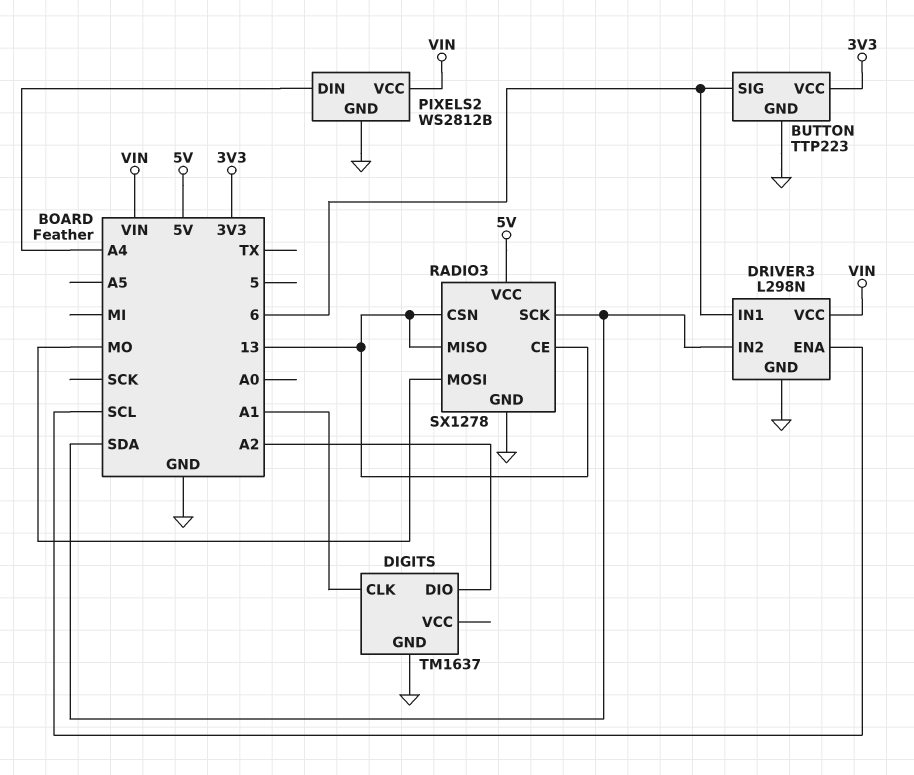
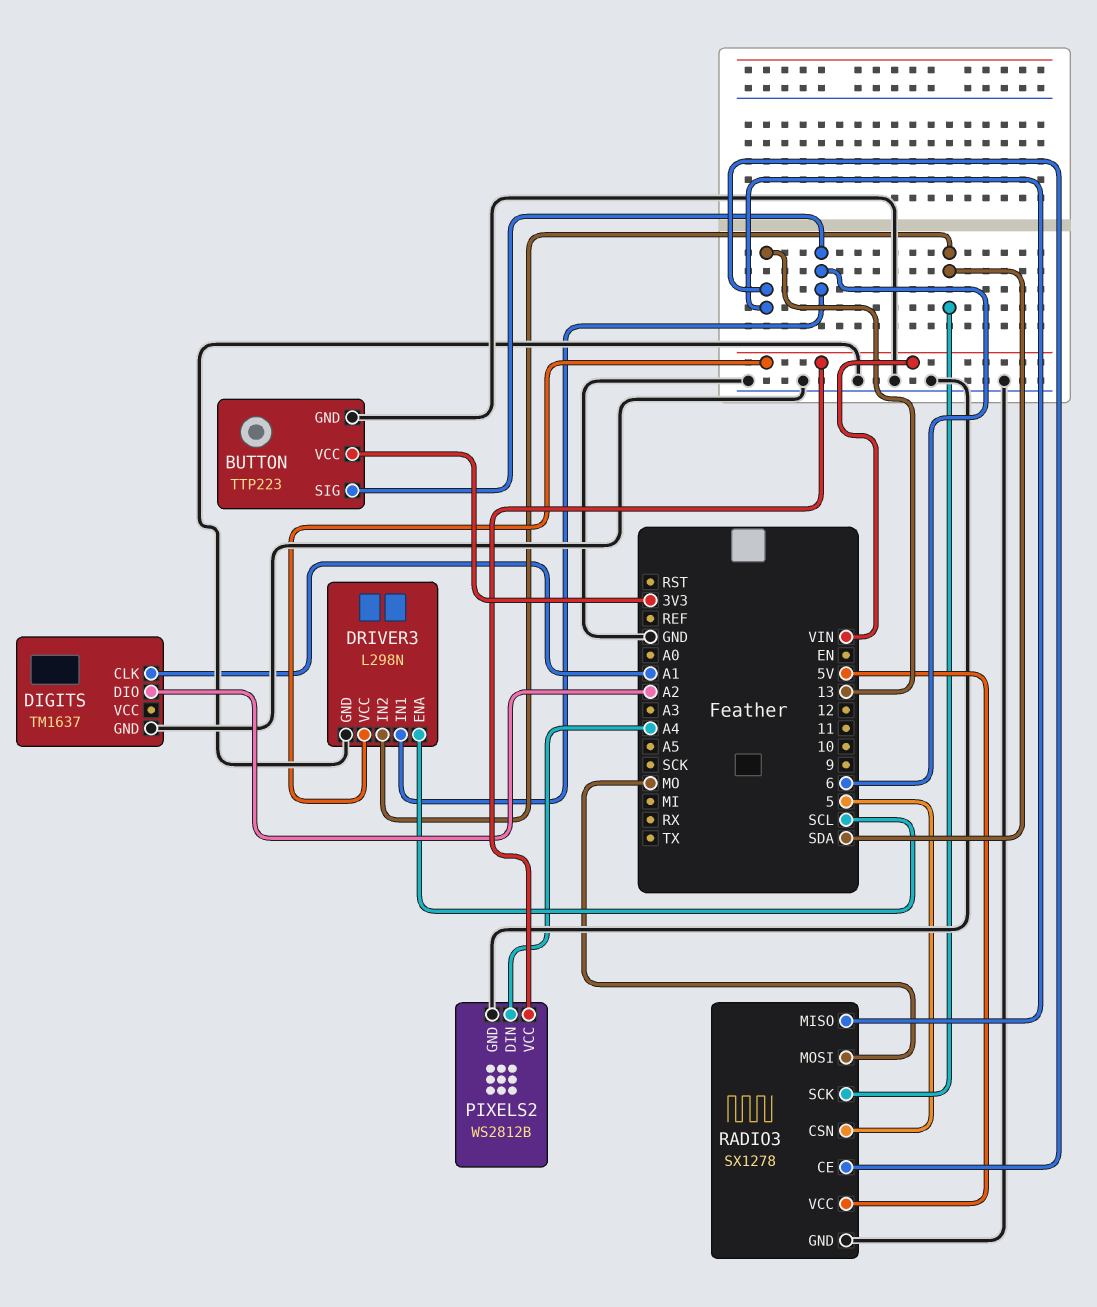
RADIO3 pin CSN: 13 -> 5

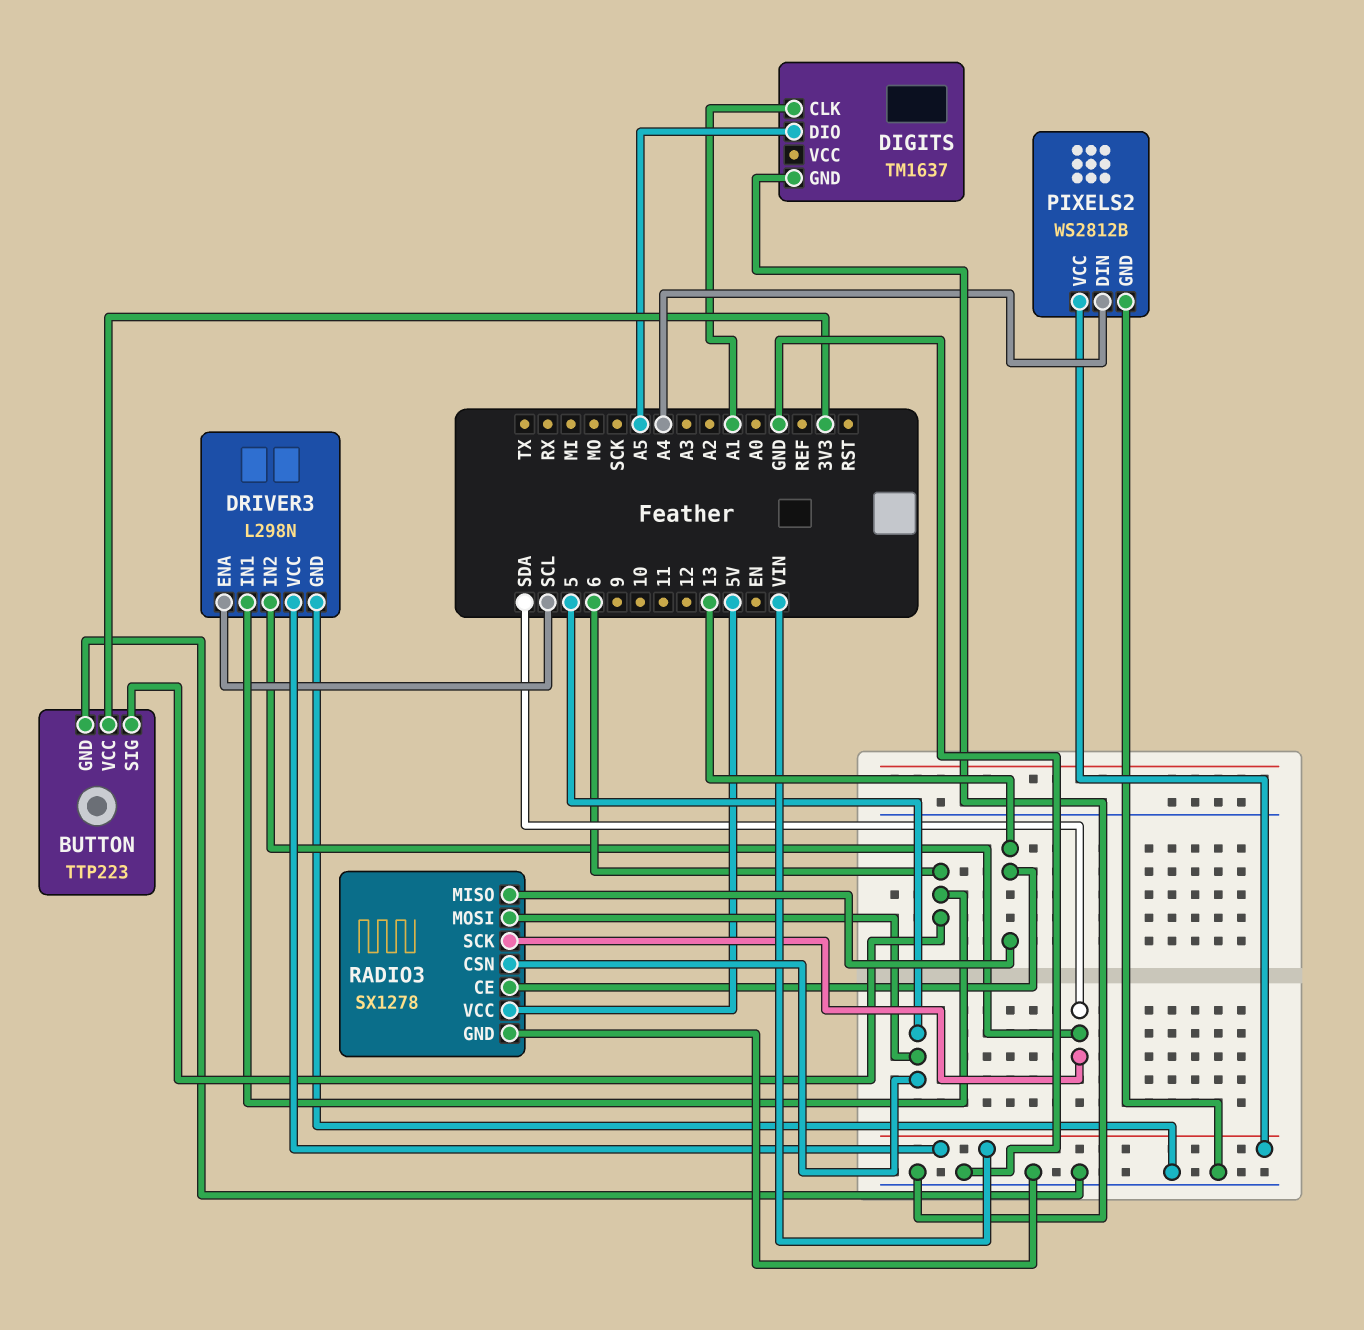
DIGITS pin DIO: A2 -> A5
RADIO3 pin MOSI: MO -> 5

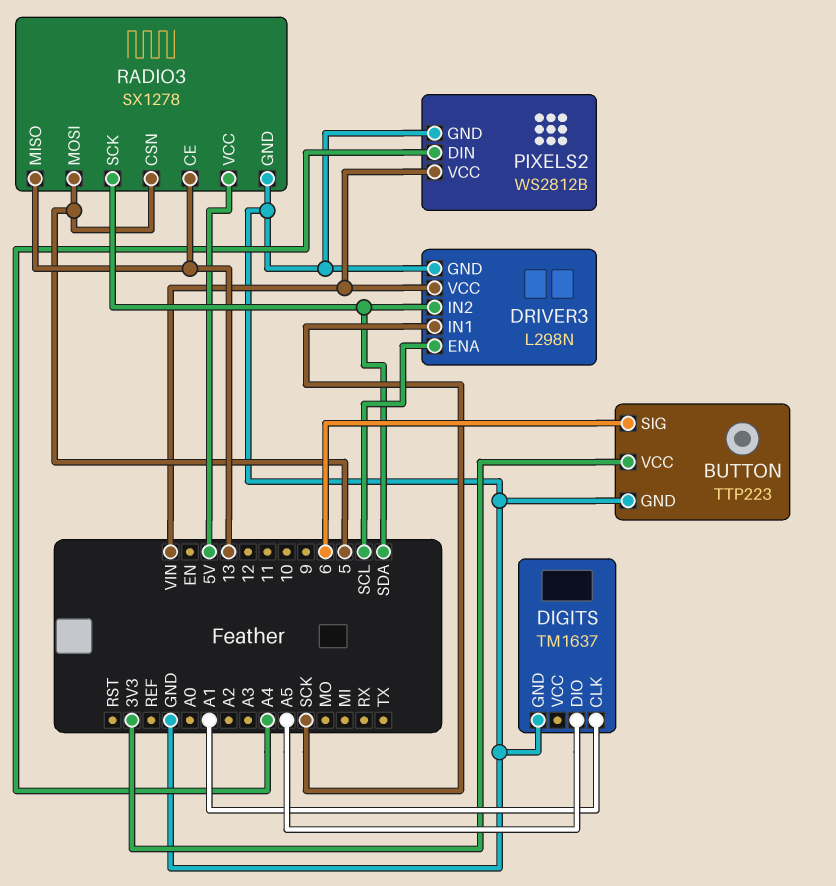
DRIVER3 pin IN1: 6 -> SCK

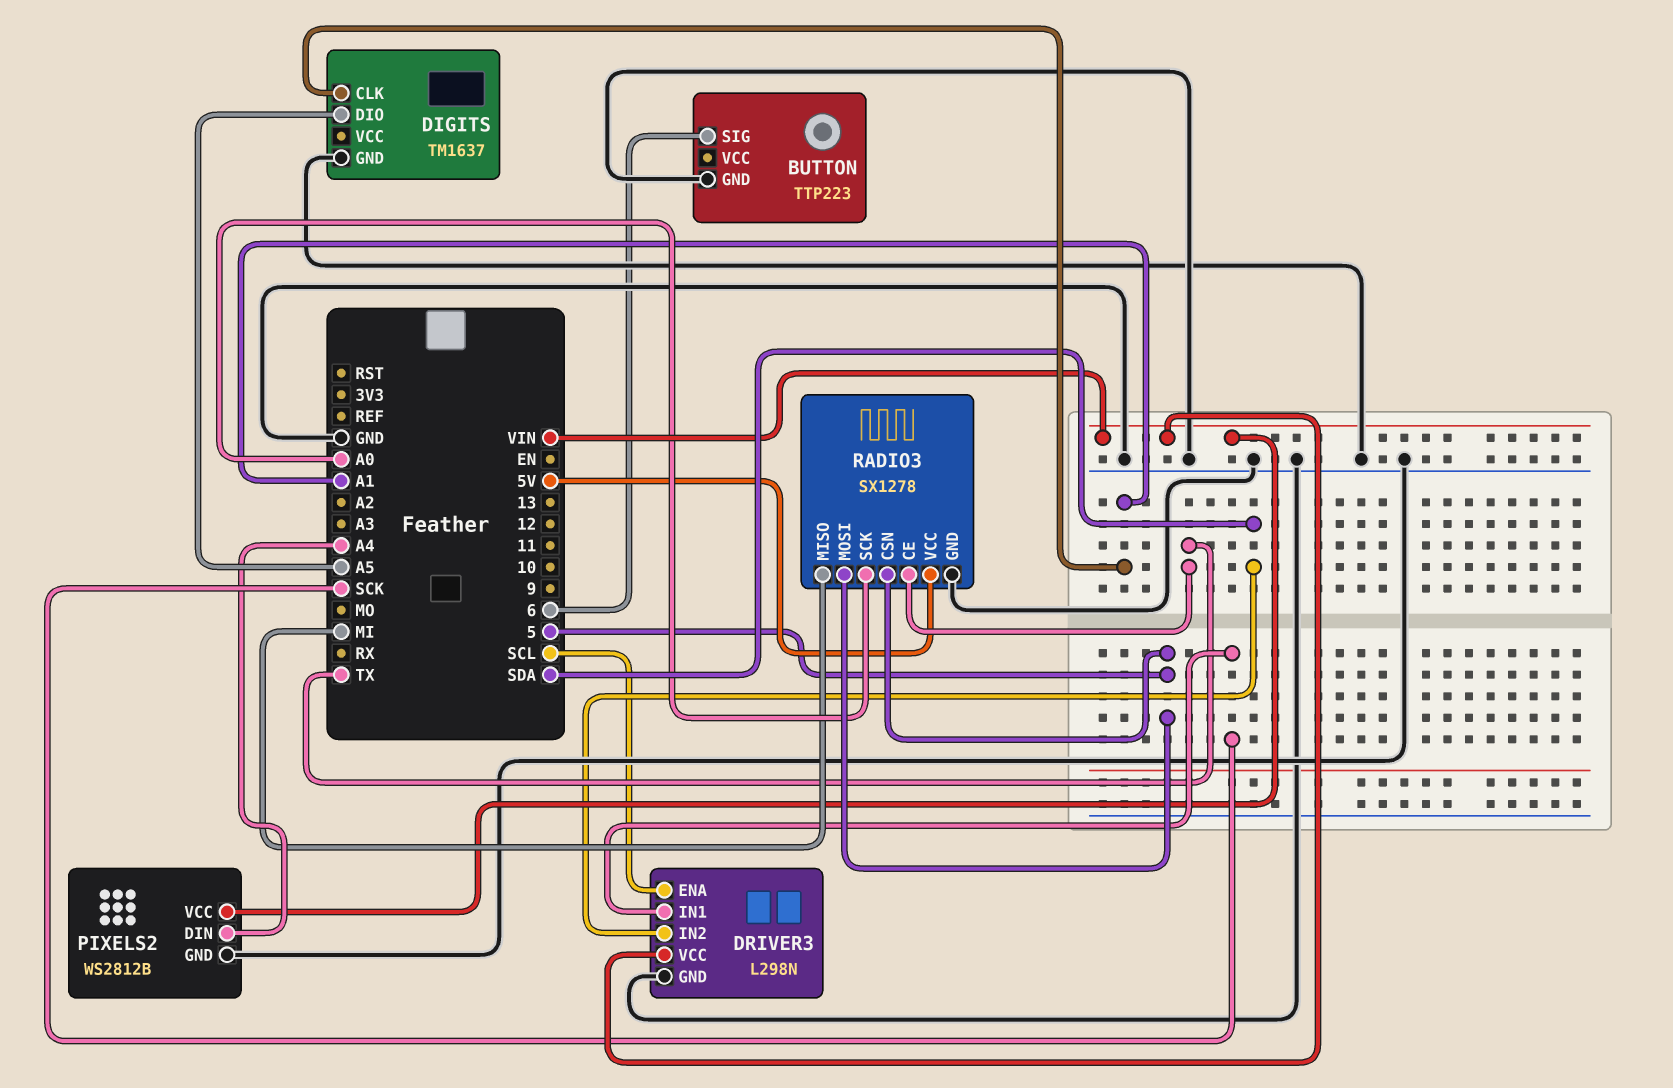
BUTTON pin VCC: 3V3 -> none
RADIO3 pin CE: 13 -> TX
RADIO3 pin MISO: 13 -> MI
RADIO3 pin SCK: SDA -> A0

